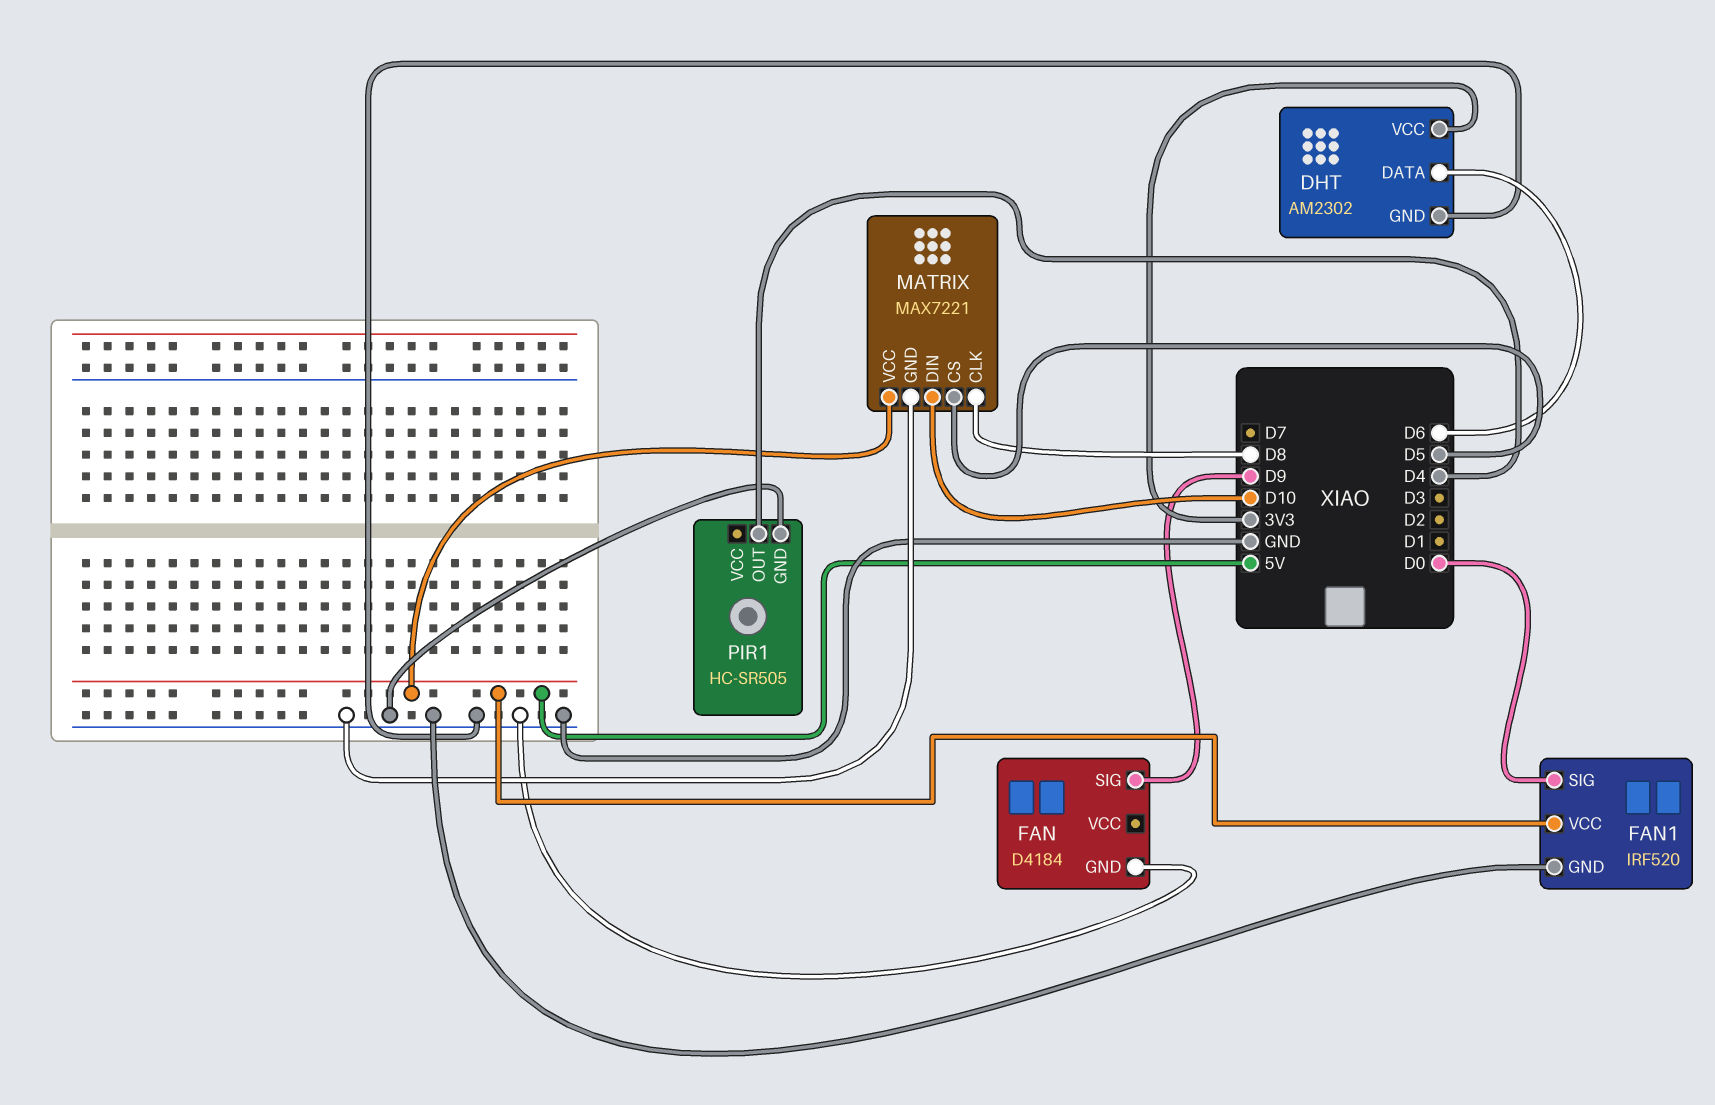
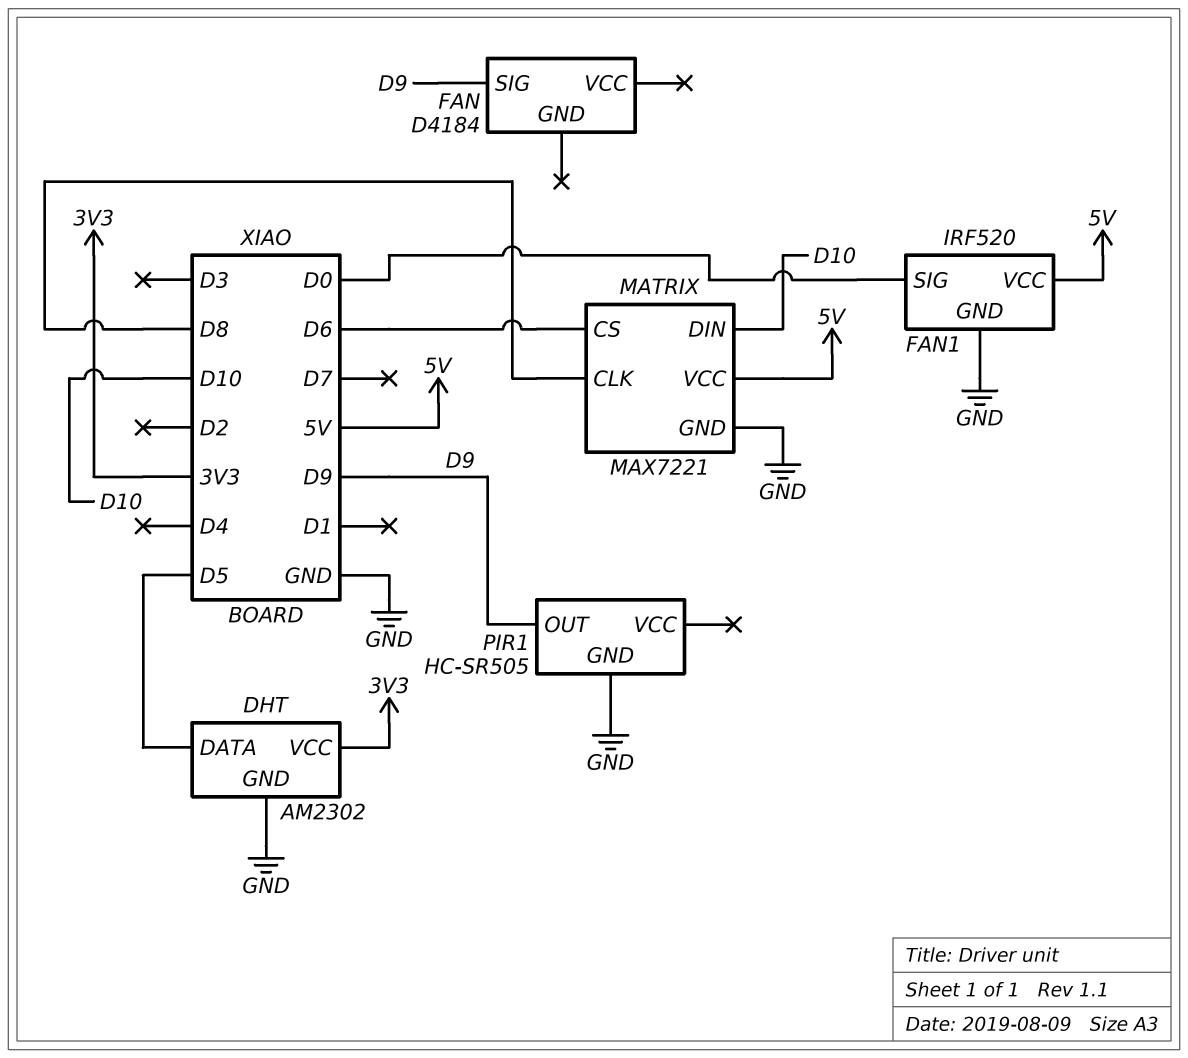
DHT pin DATA: D6 -> D5
FAN pin GND: GND -> none
MATRIX pin CS: D5 -> D6
PIR1 pin OUT: D4 -> D9

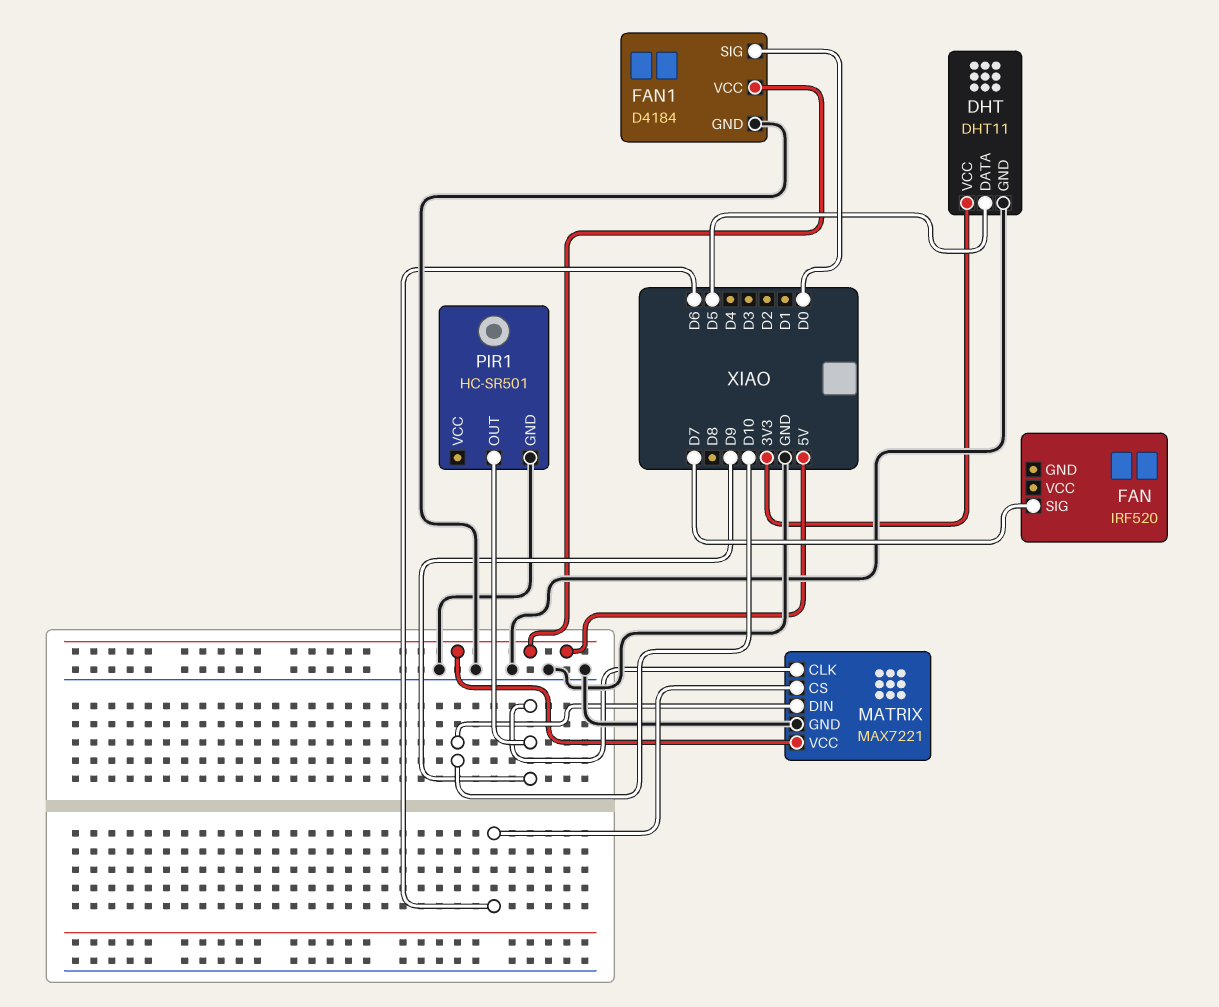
DHT: AM2302 -> DHT11
FAN: D4184 -> IRF520
FAN pin SIG: D9 -> D7
FAN1: IRF520 -> D4184
MATRIX pin CLK: D8 -> D9
PIR1: HC-SR505 -> HC-SR501

